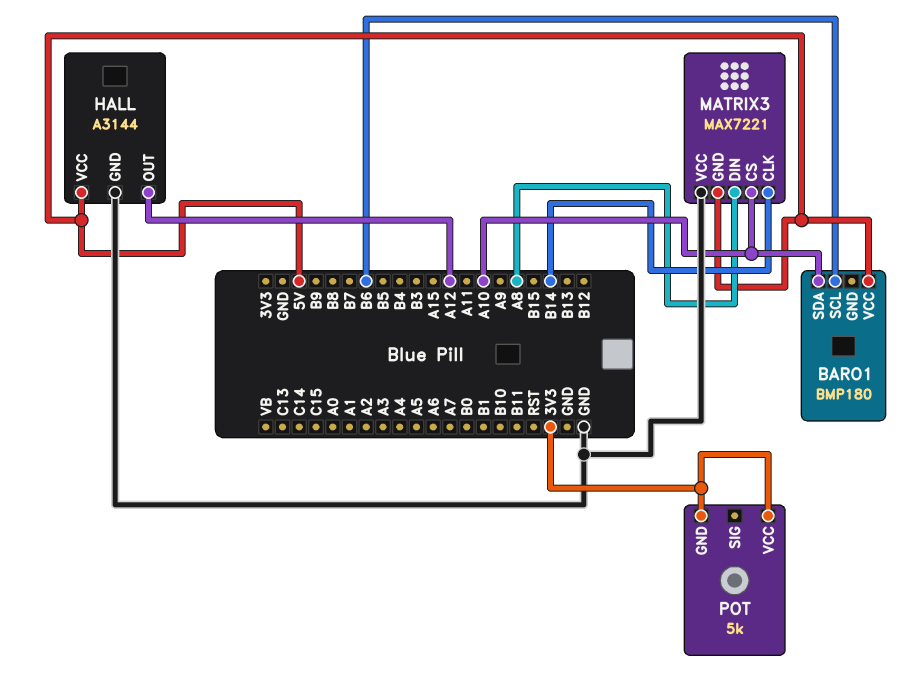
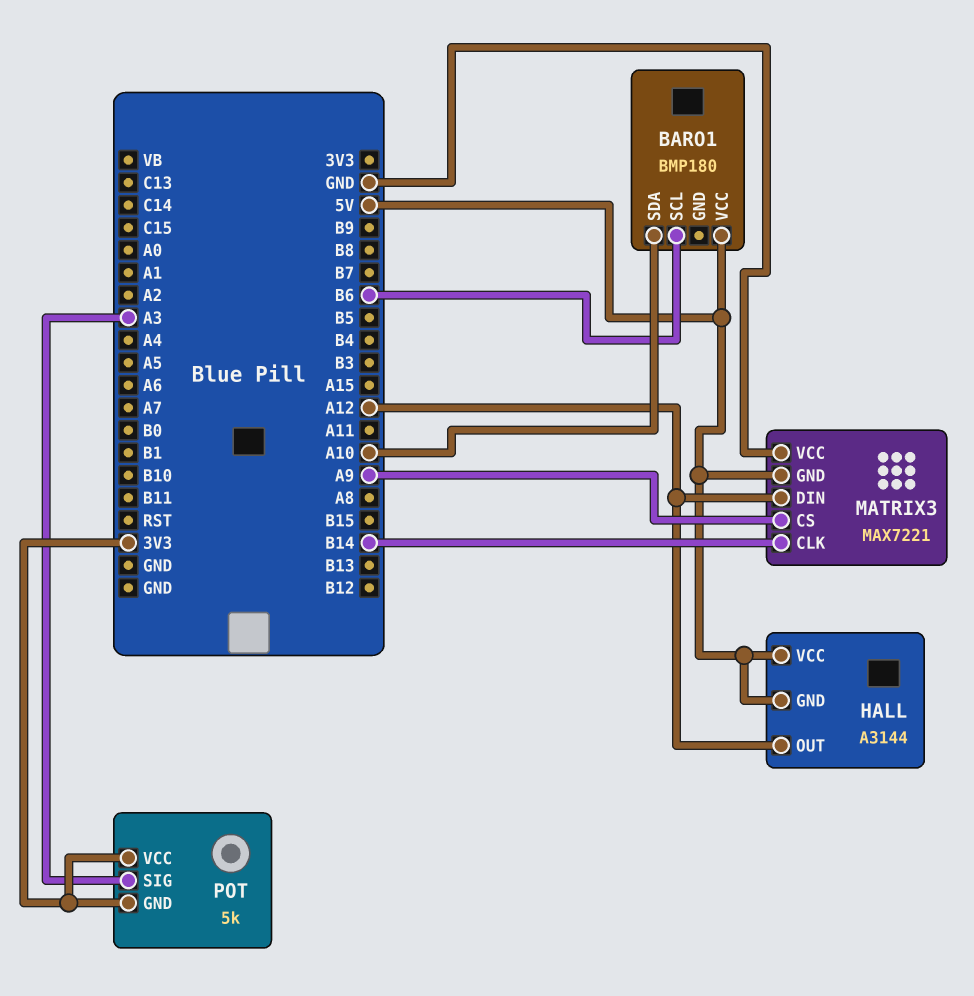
HALL pin GND: GND -> 5V
MATRIX3 pin CS: A10 -> A9
MATRIX3 pin DIN: A8 -> A12
POT pin SIG: none -> A3

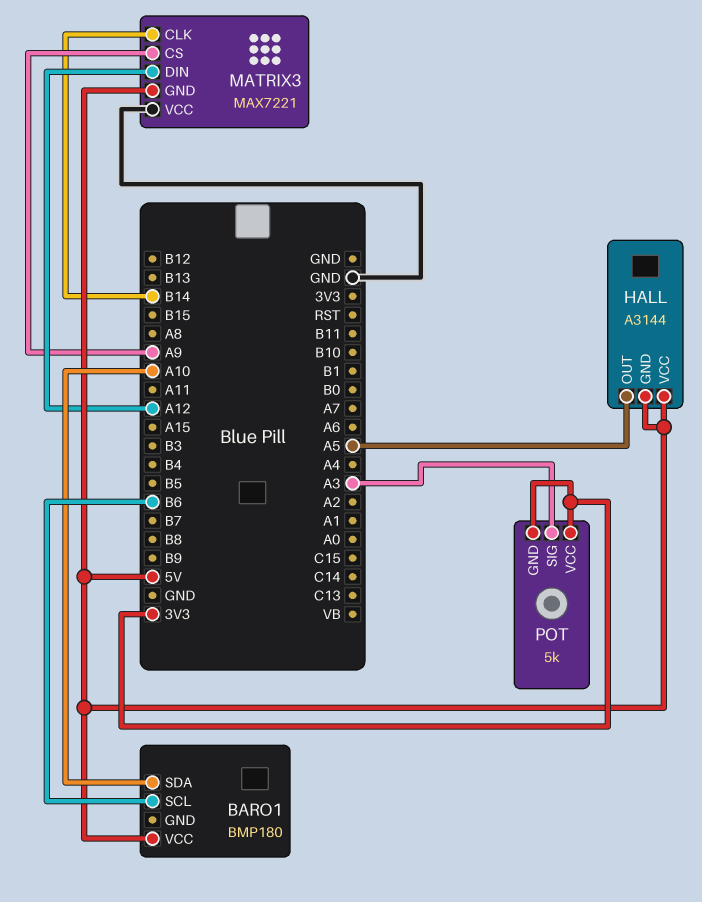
HALL pin OUT: A12 -> A5

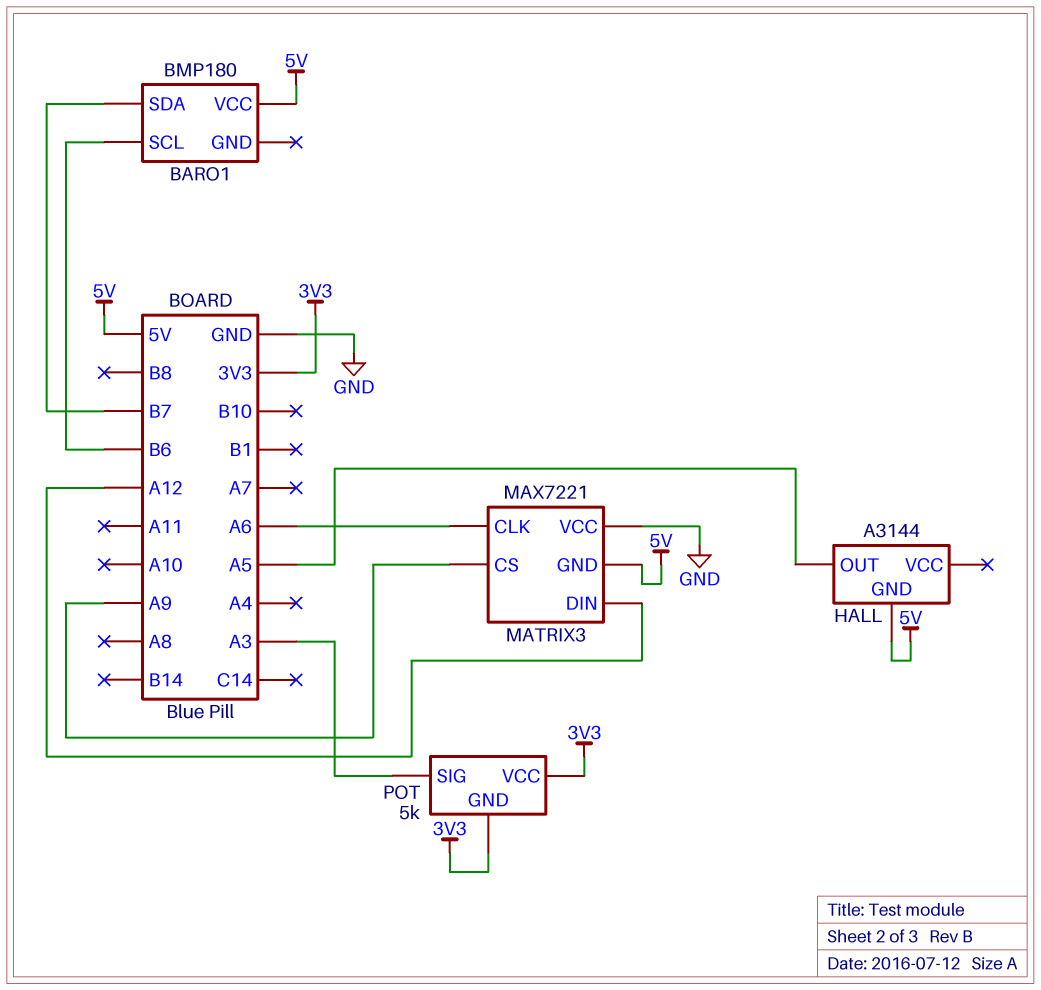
BARO1 pin SDA: A10 -> B7
HALL pin VCC: 5V -> none
MATRIX3 pin CLK: B14 -> A6

